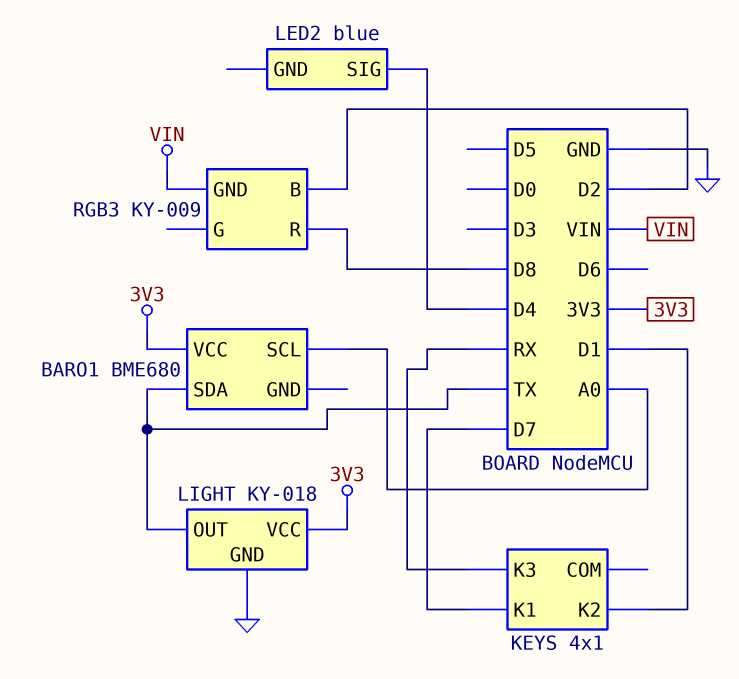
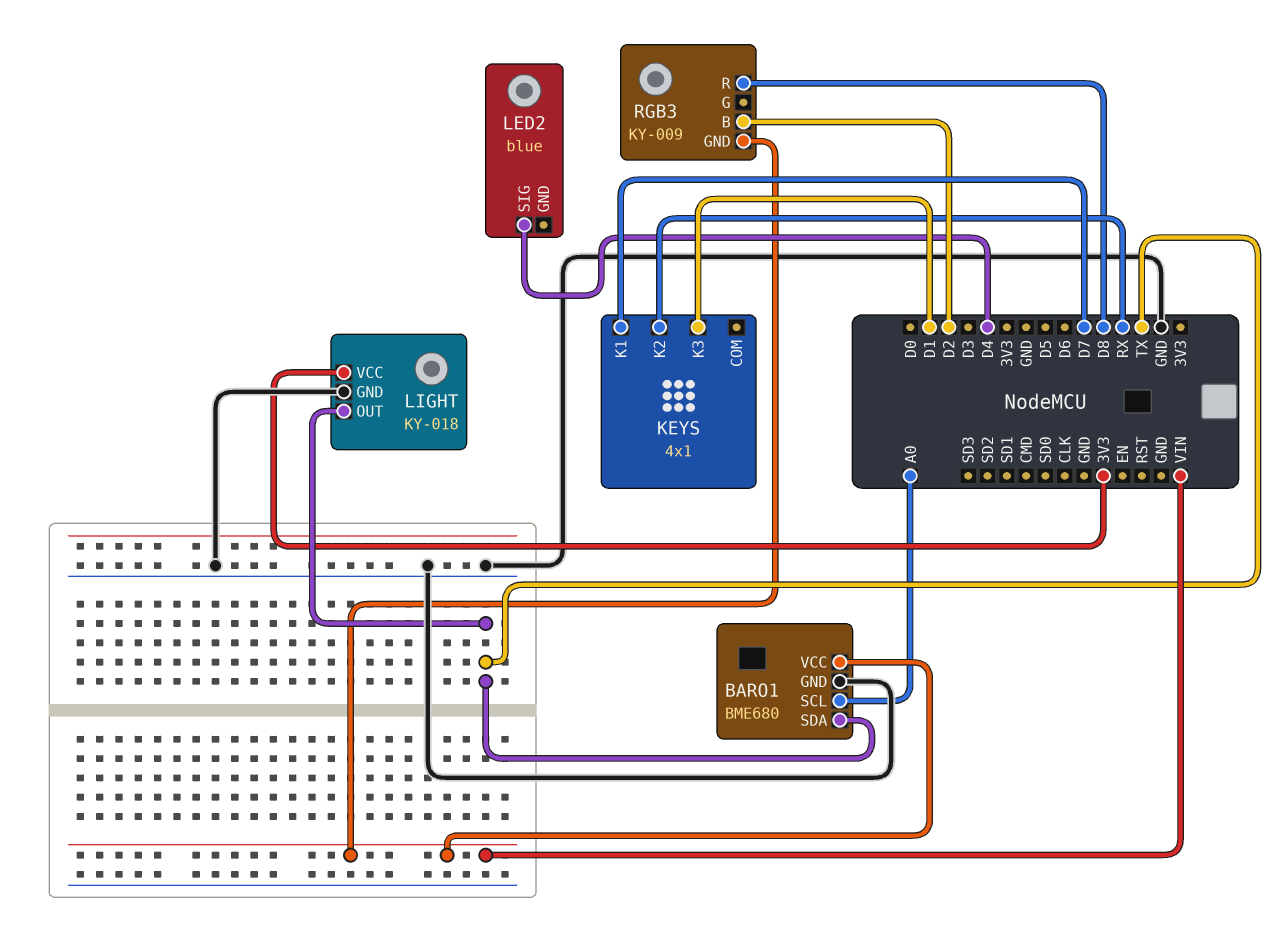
BARO1 pin GND: none -> GND
BARO1 pin VCC: 3V3 -> VIN
KEYS pin K2: D1 -> RX
KEYS pin K3: RX -> D1

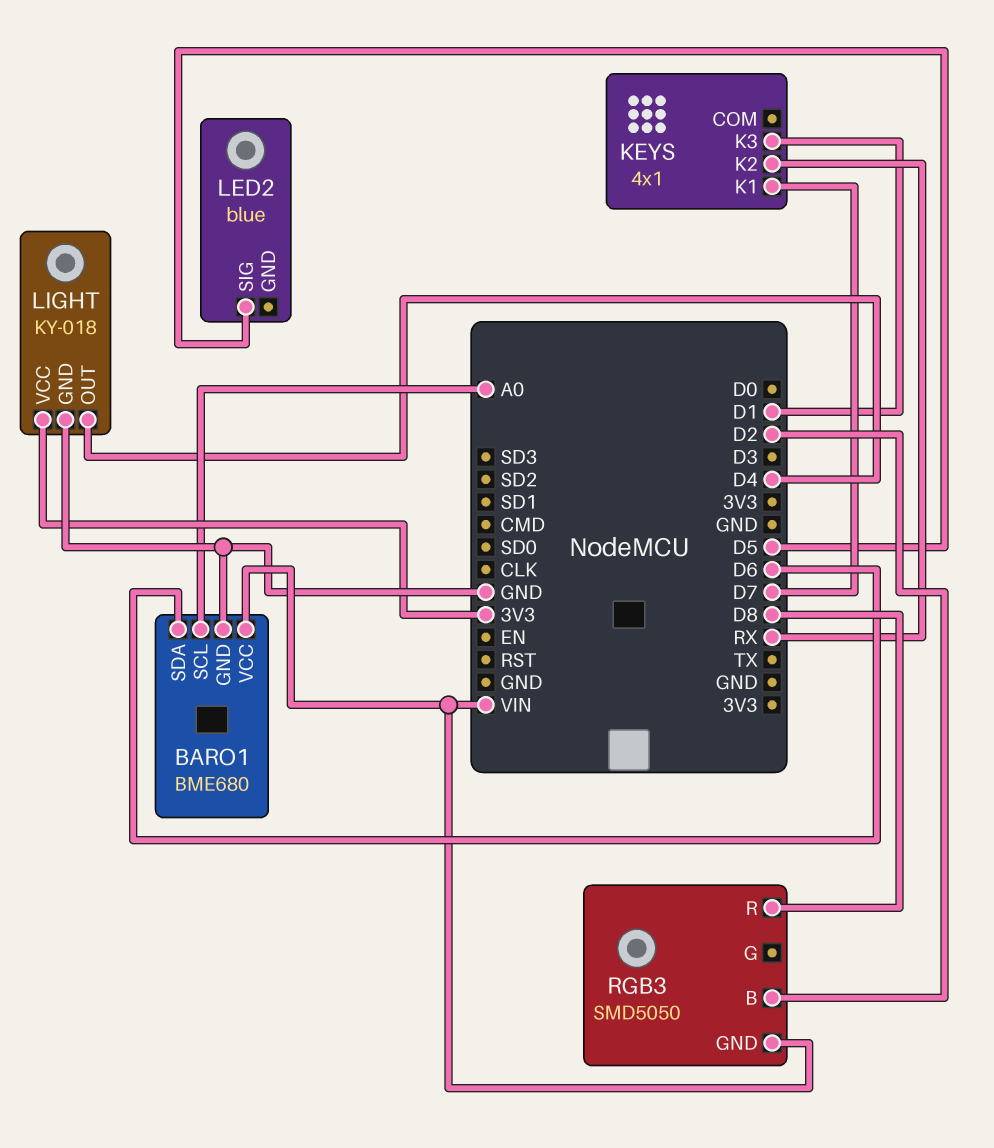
BARO1 pin SDA: TX -> D6
LED2 pin SIG: D4 -> D5
LIGHT pin OUT: TX -> D4
RGB3: KY-009 -> SMD5050

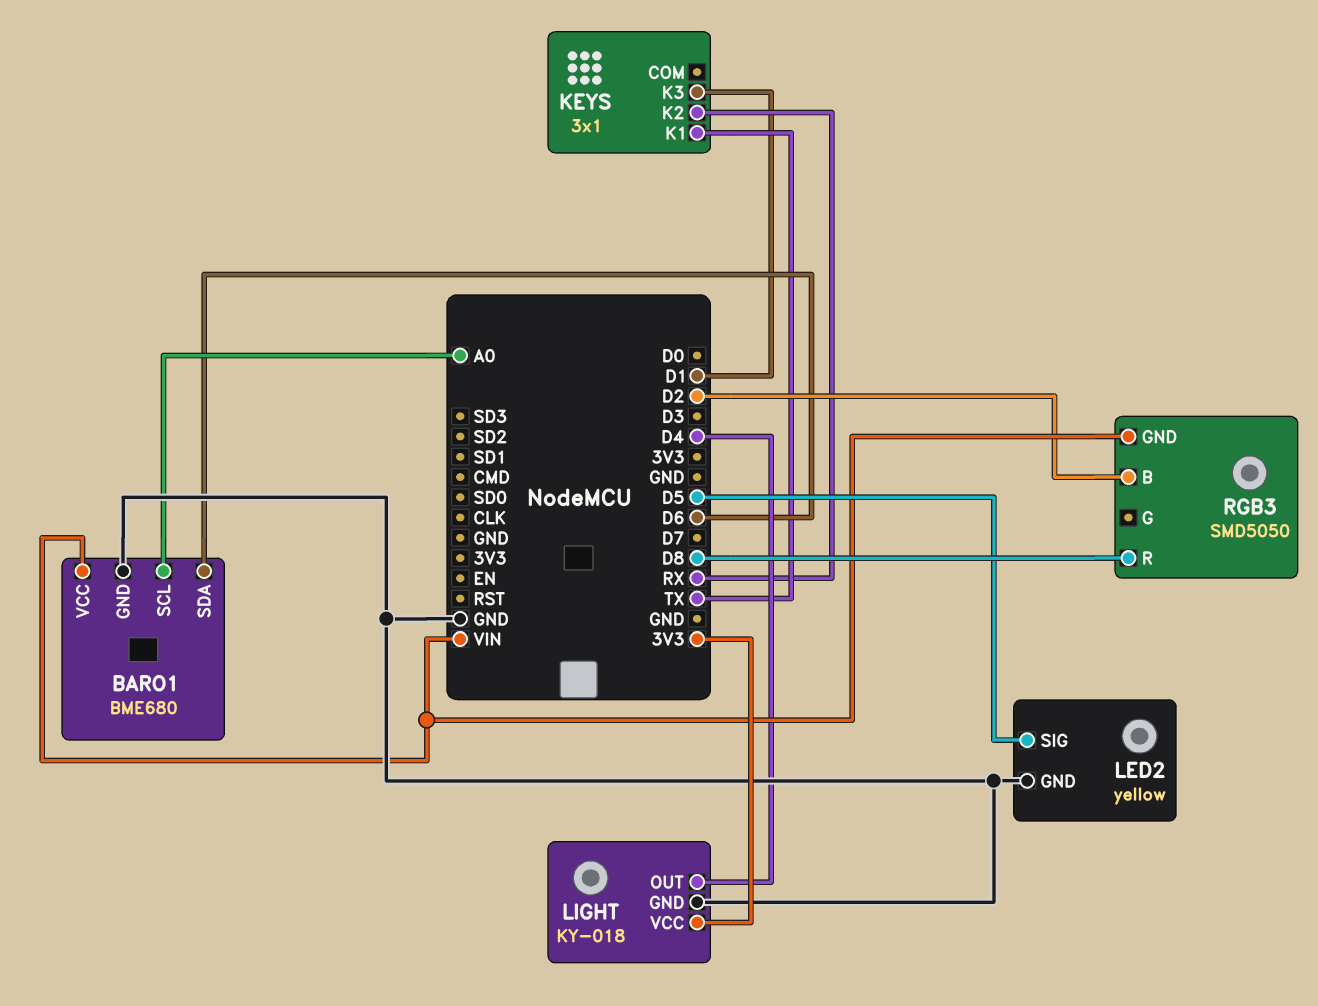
KEYS: 4x1 -> 3x1
KEYS pin K1: D7 -> TX
LED2: blue -> yellow
LED2 pin GND: none -> GND

